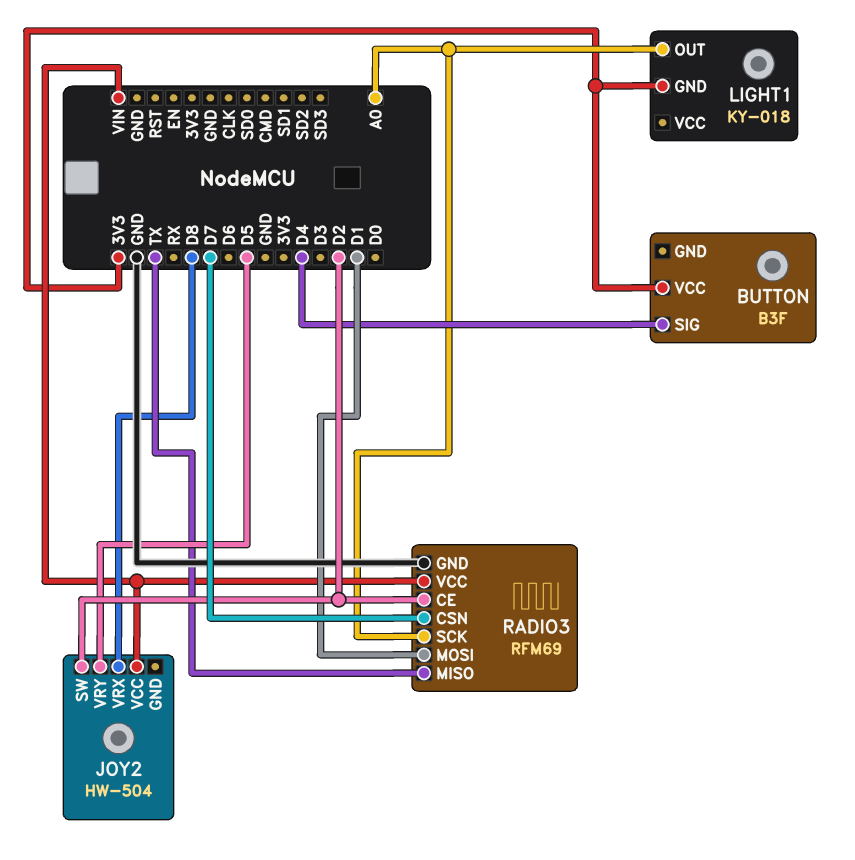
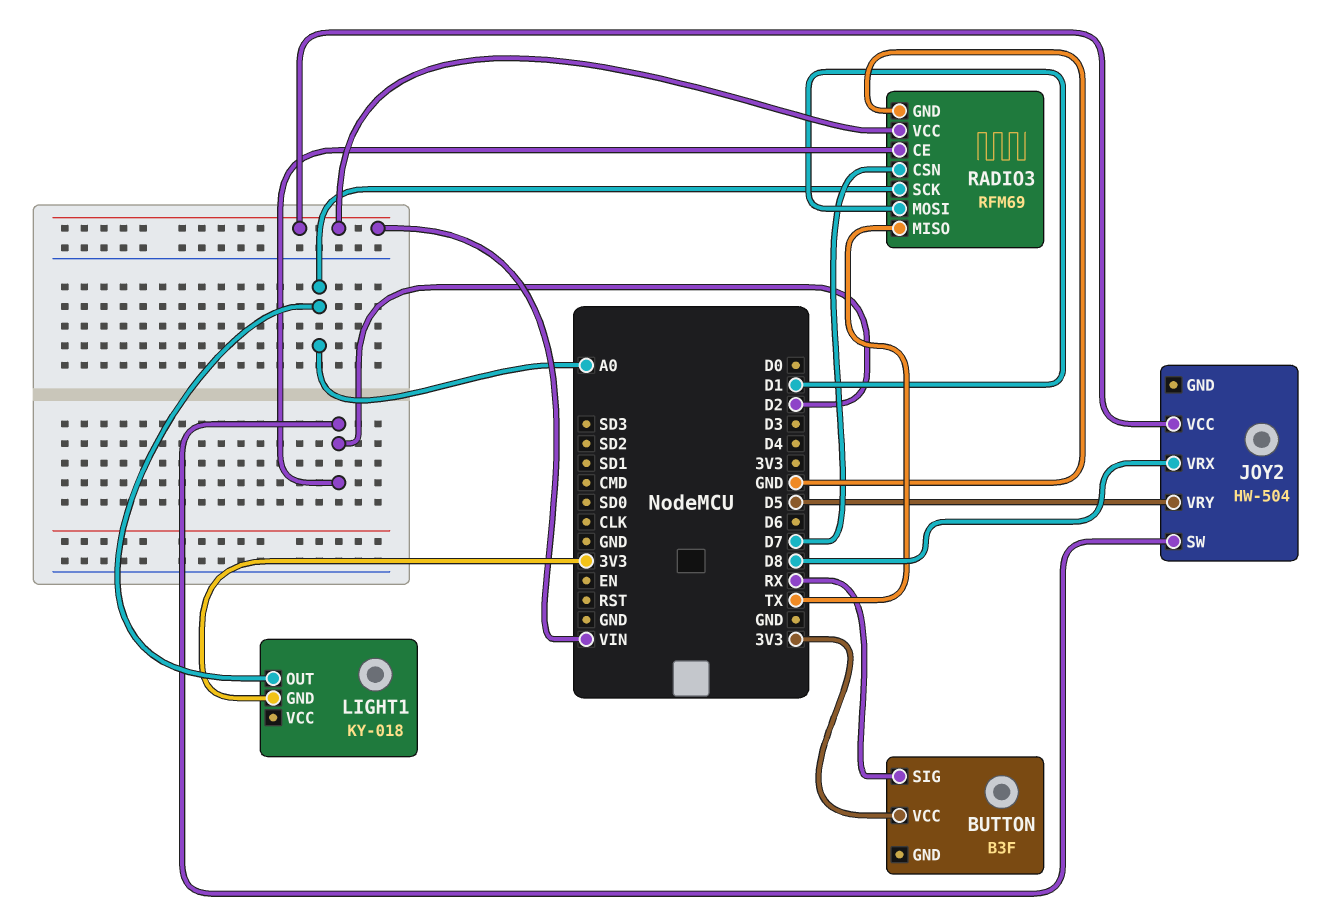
BUTTON pin SIG: D4 -> RX

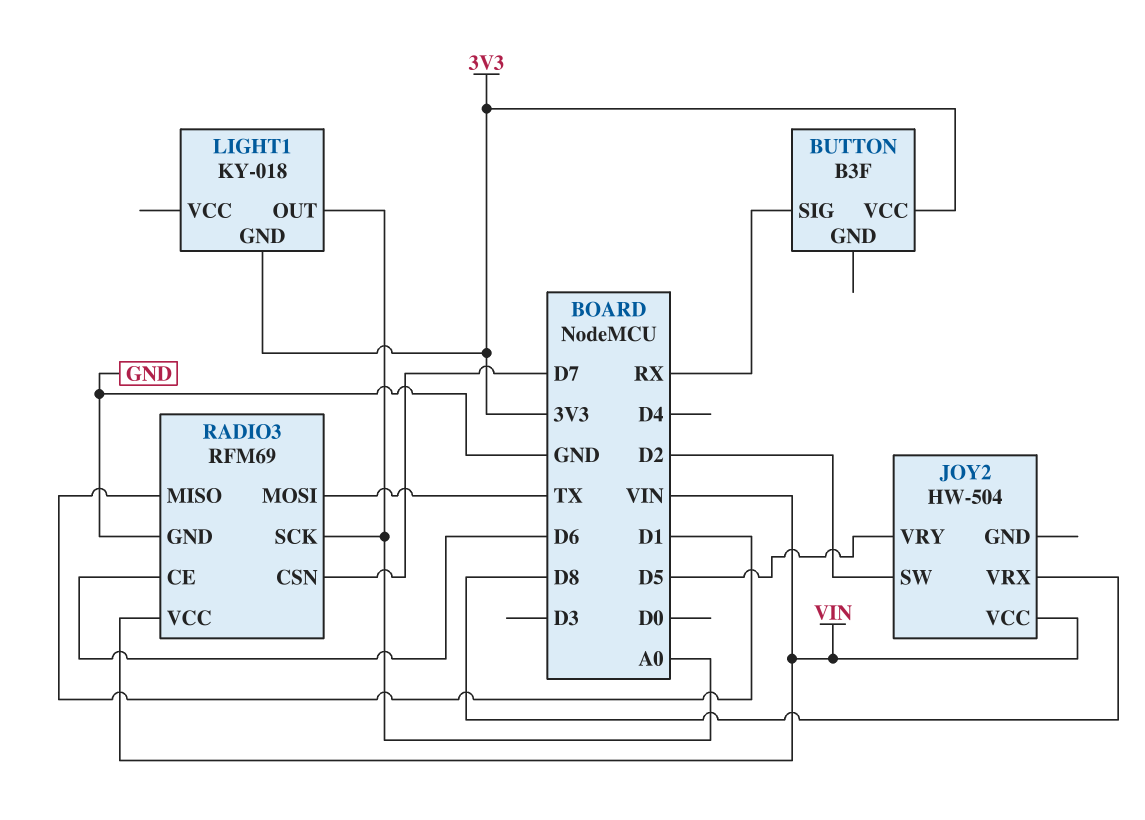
RADIO3 pin CE: D2 -> D6
RADIO3 pin MISO: TX -> D1
RADIO3 pin MOSI: D1 -> TX

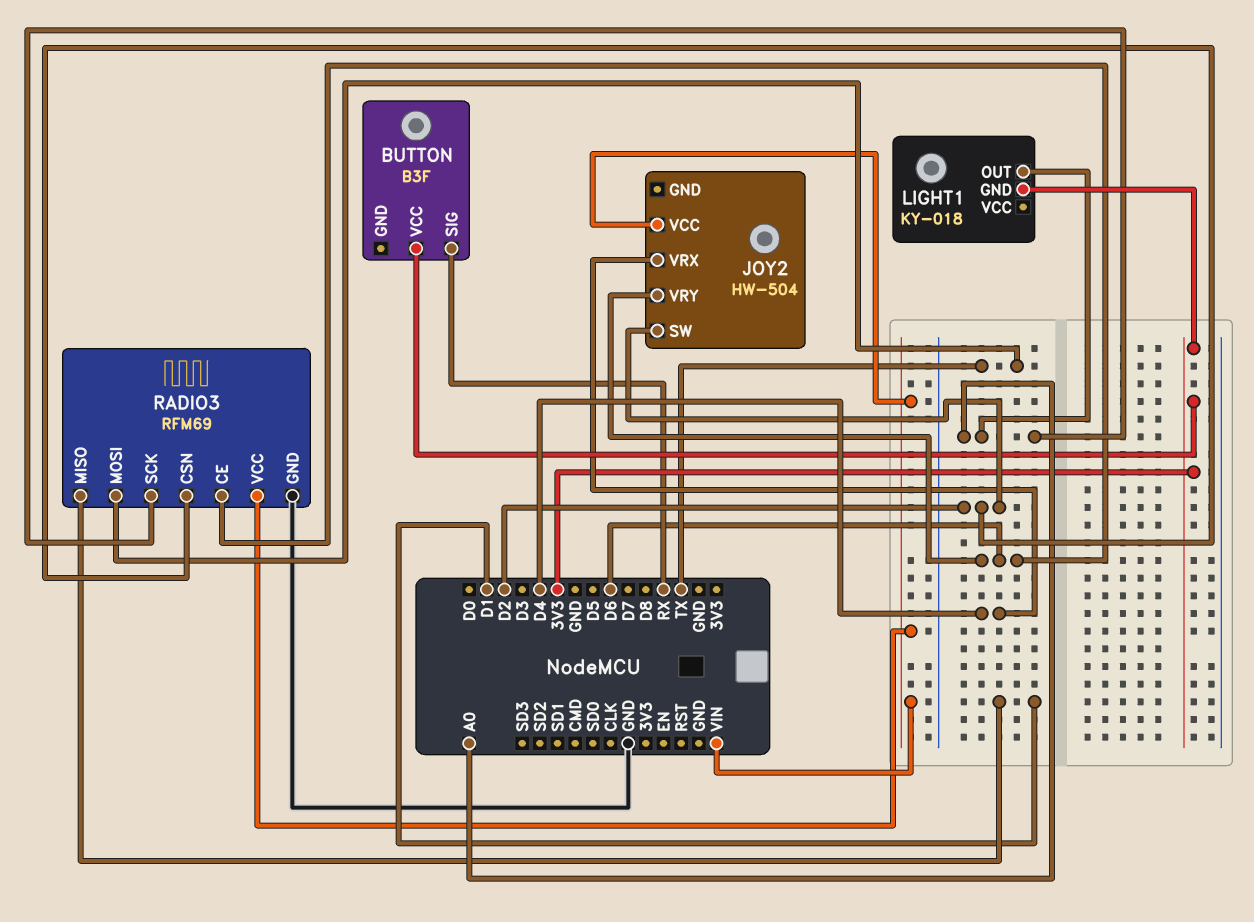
JOY2 pin VRX: D8 -> D4
JOY2 pin VRY: D5 -> D6
RADIO3 pin CSN: D7 -> D2

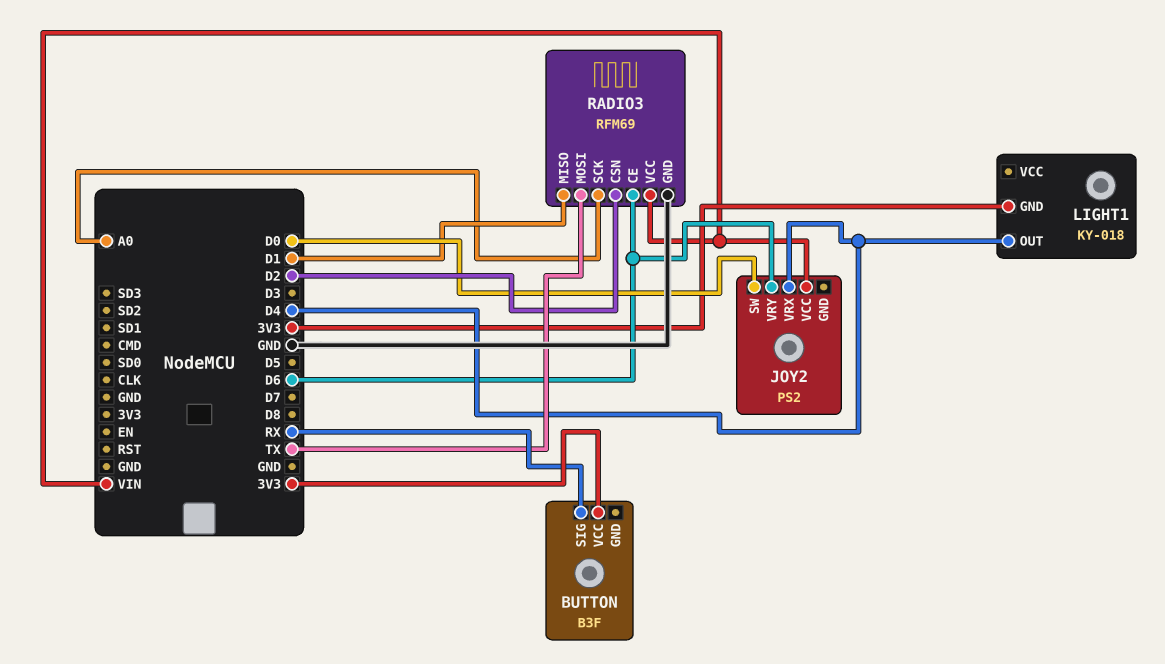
JOY2: HW-504 -> PS2
JOY2 pin SW: D2 -> D0
LIGHT1 pin OUT: A0 -> D4

